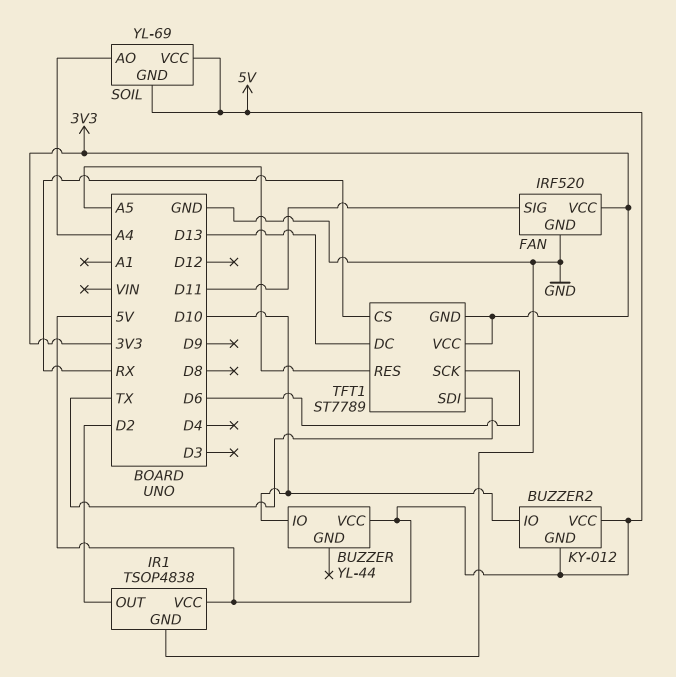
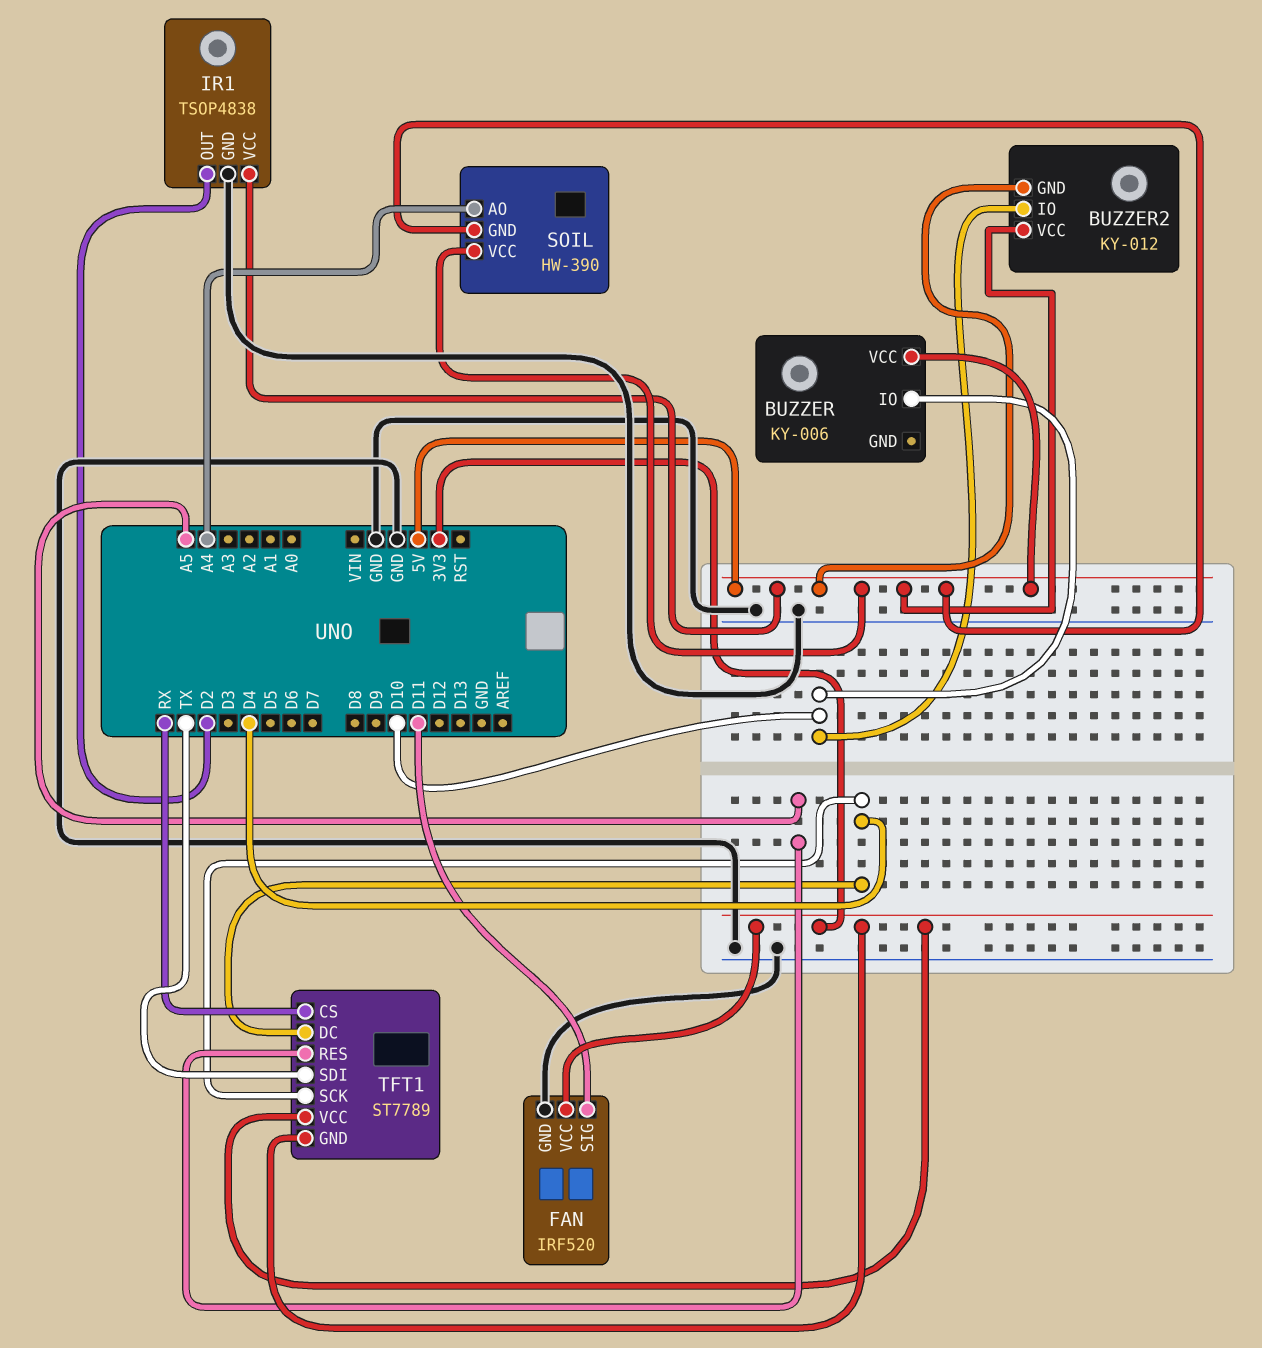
BUZZER: YL-44 -> KY-006
SOIL: YL-69 -> HW-390
TFT1 pin DC: D13 -> D4
TFT1 pin SCK: D6 -> D4

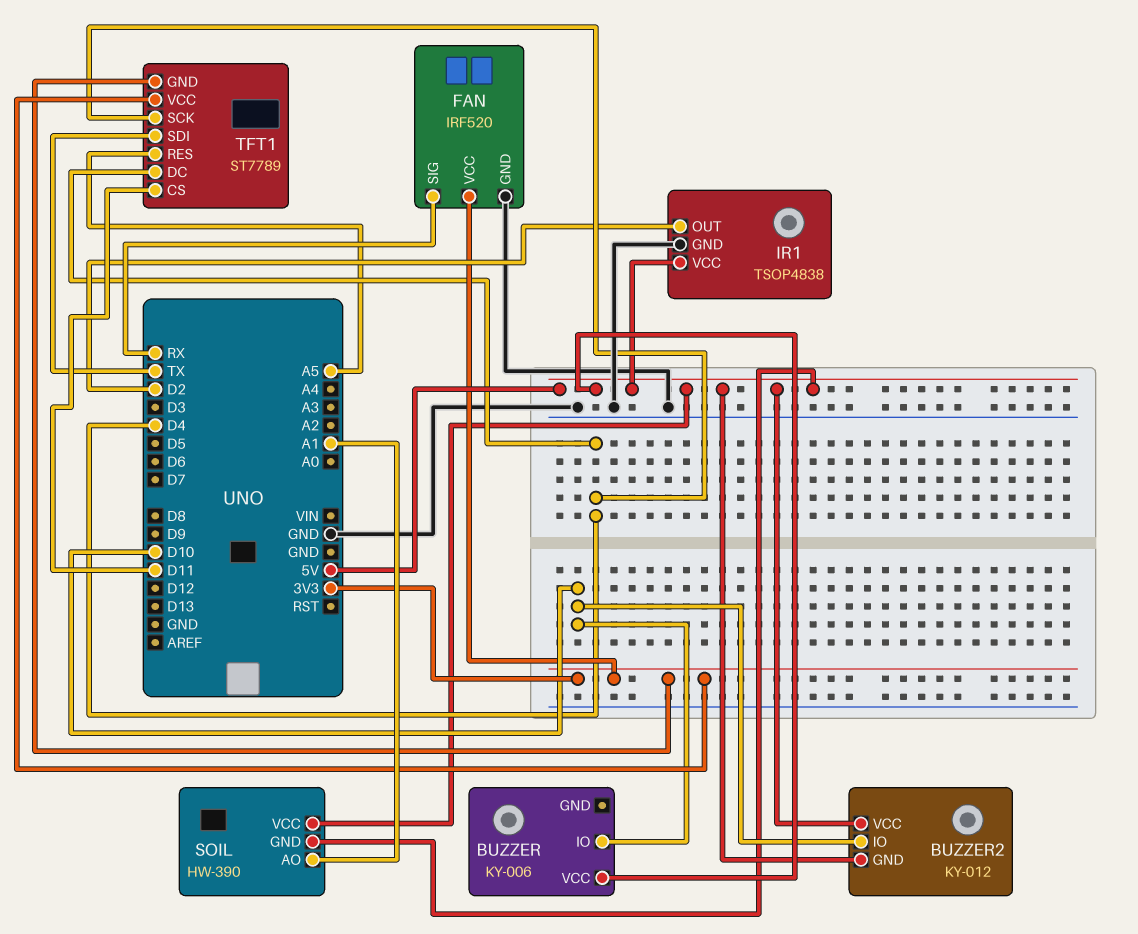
FAN pin SIG: D11 -> RX
SOIL pin AO: A4 -> A1
TFT1 pin CS: RX -> D11

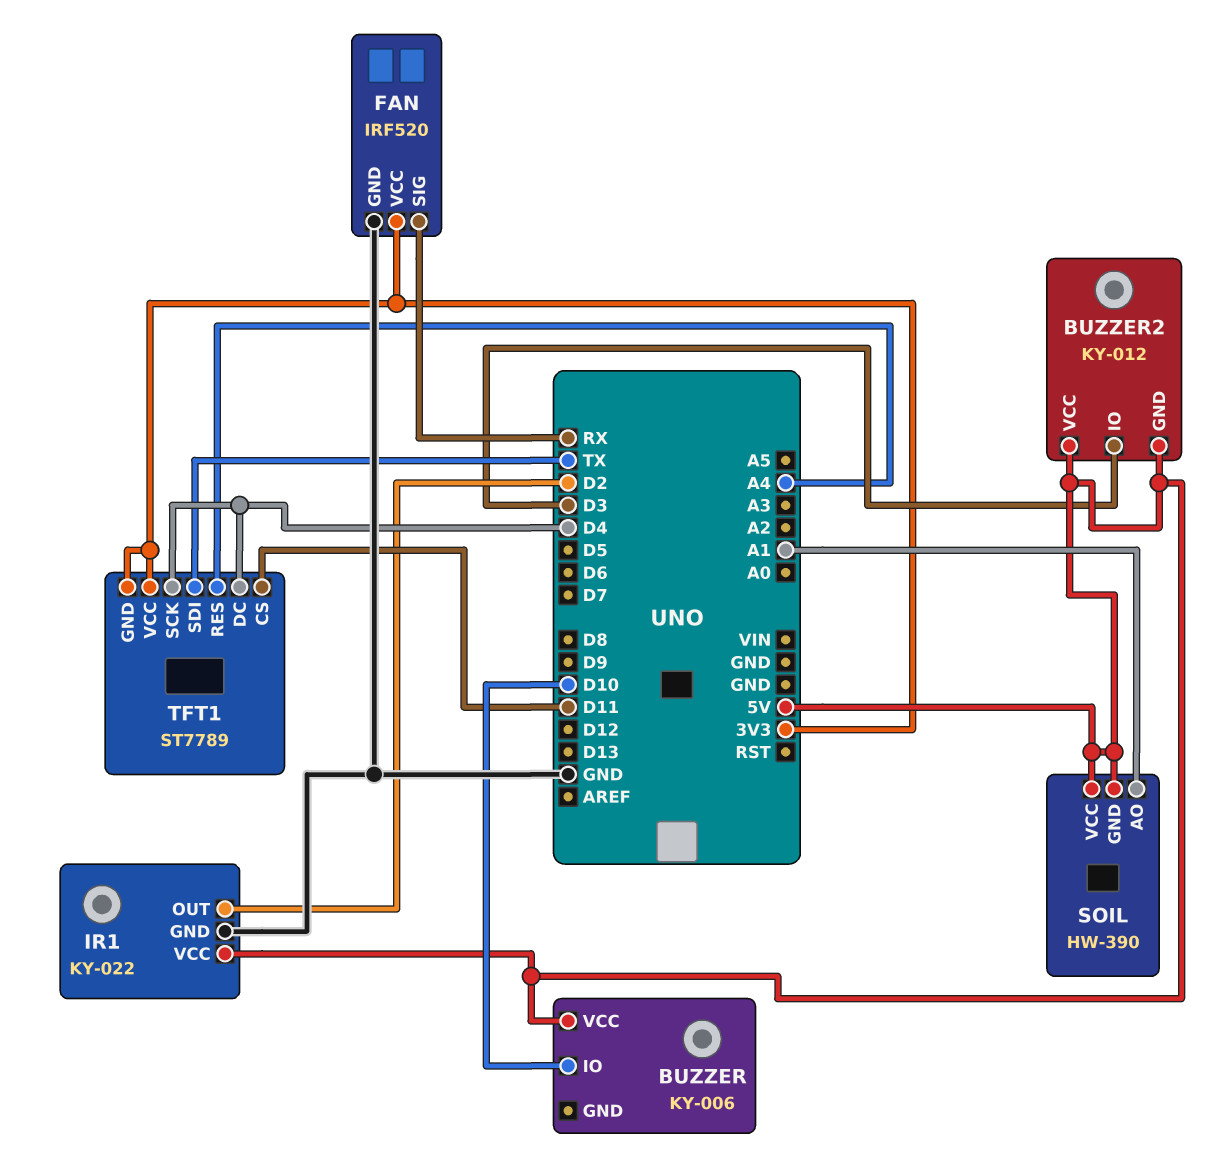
BUZZER2 pin IO: D10 -> D3
IR1: TSOP4838 -> KY-022
TFT1 pin RES: A5 -> A4

